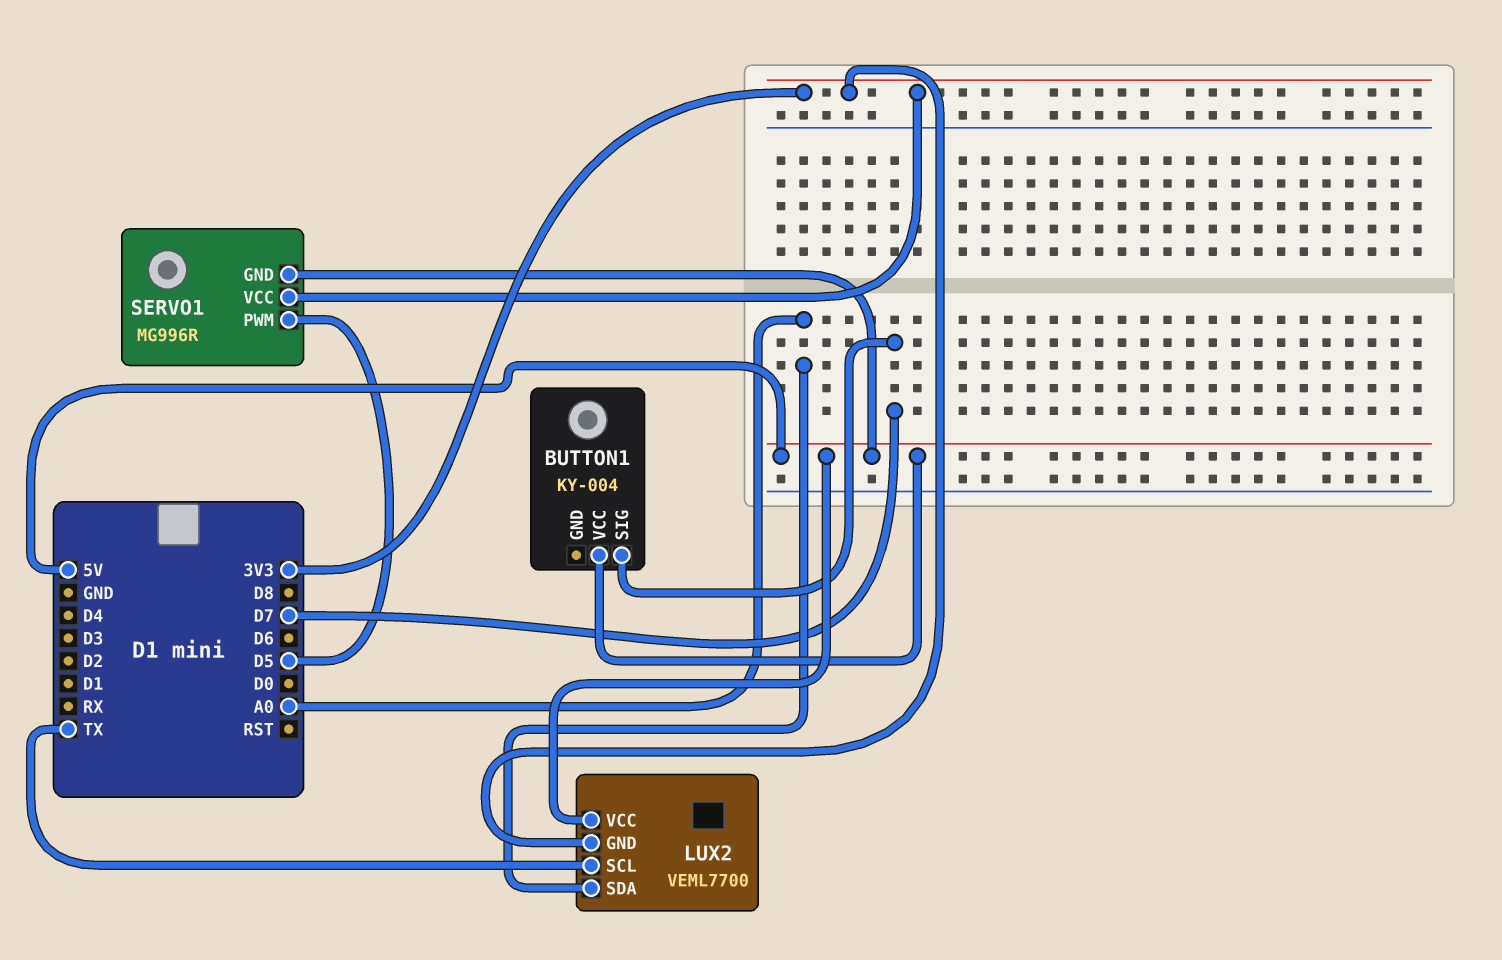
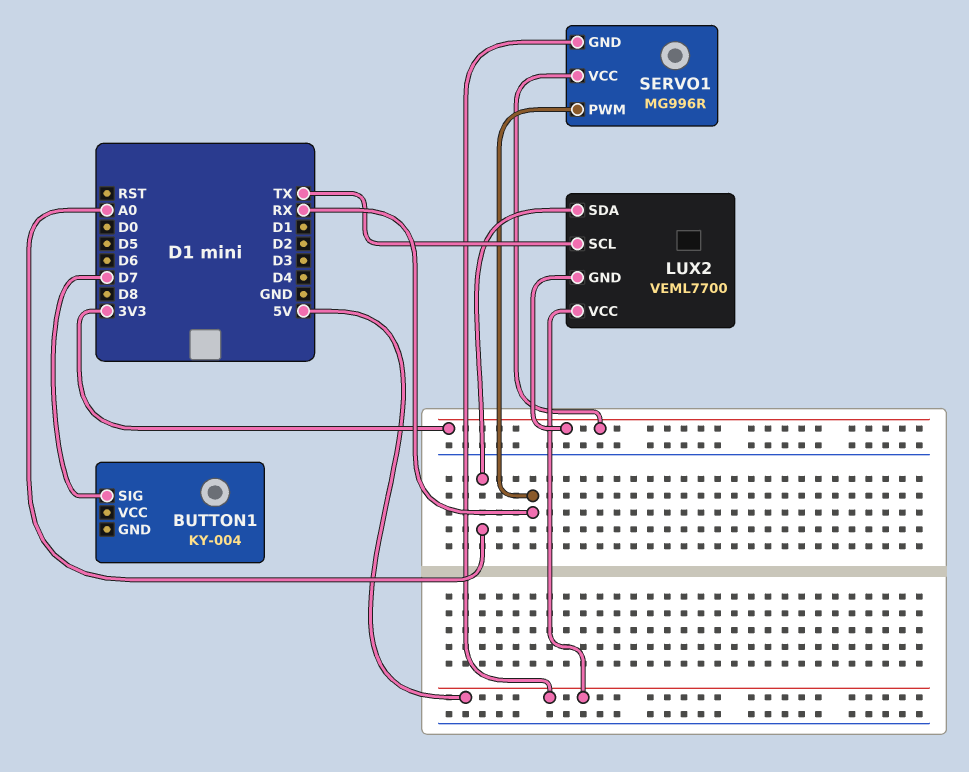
BUTTON1 pin VCC: 5V -> none
SERVO1 pin PWM: D5 -> RX

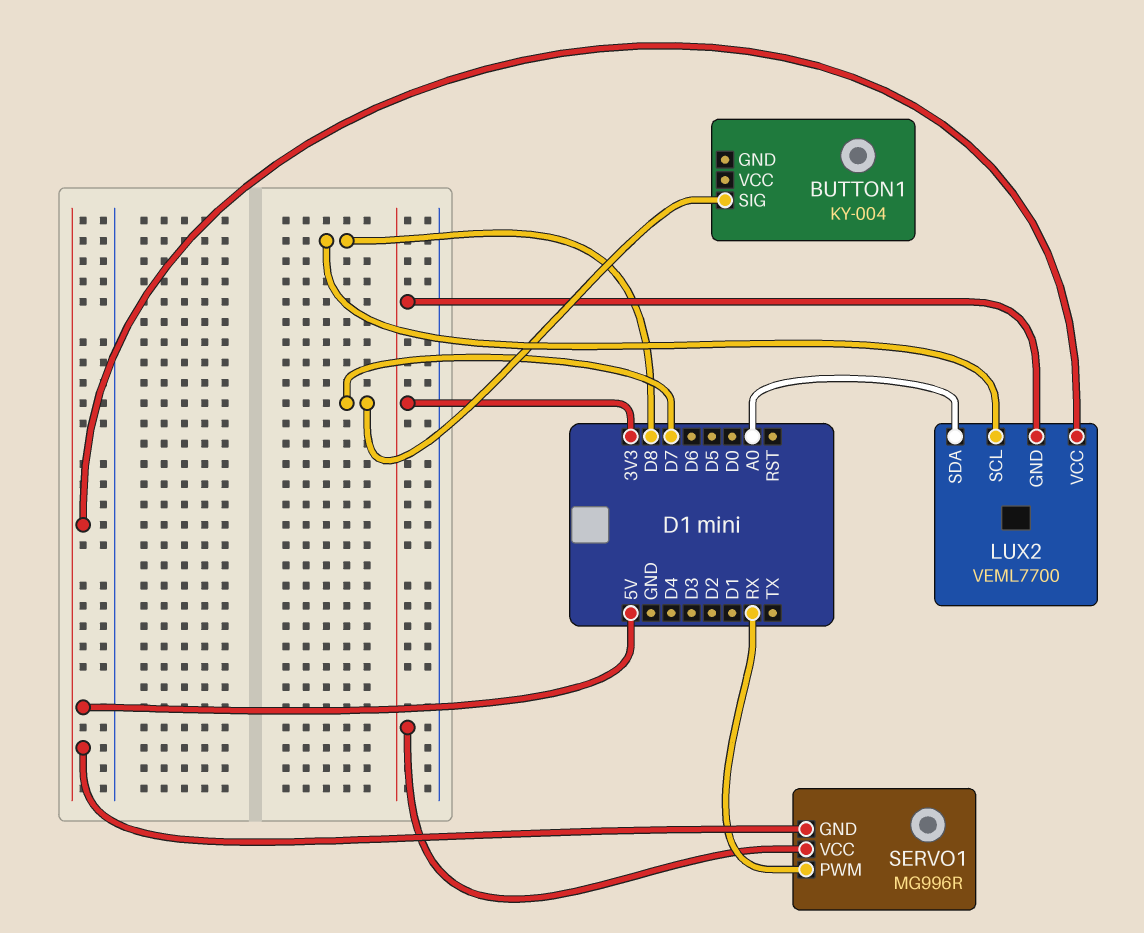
LUX2 pin SCL: TX -> D8

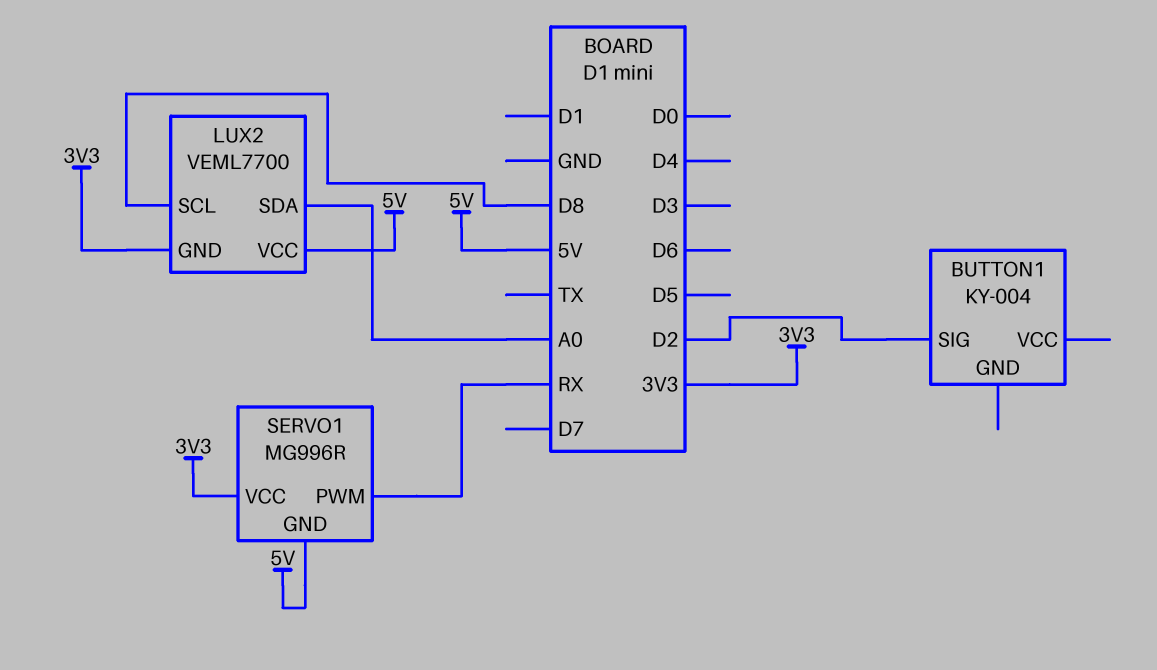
BUTTON1 pin SIG: D7 -> D2

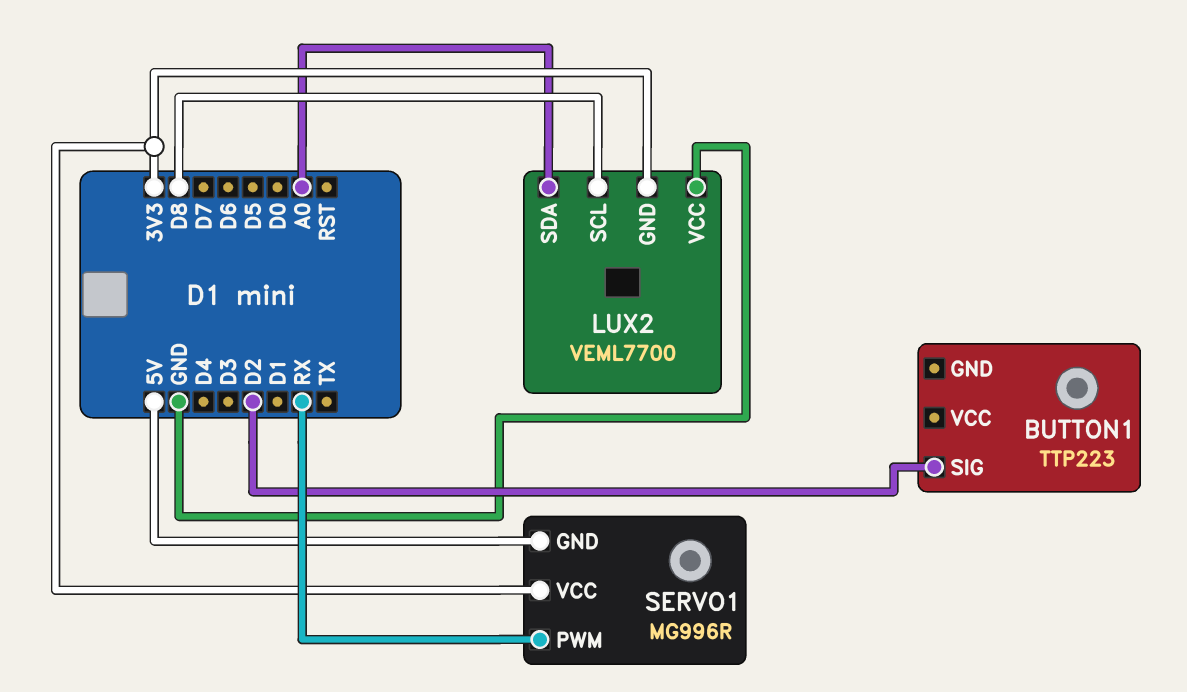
BUTTON1: KY-004 -> TTP223
LUX2 pin VCC: 5V -> GND

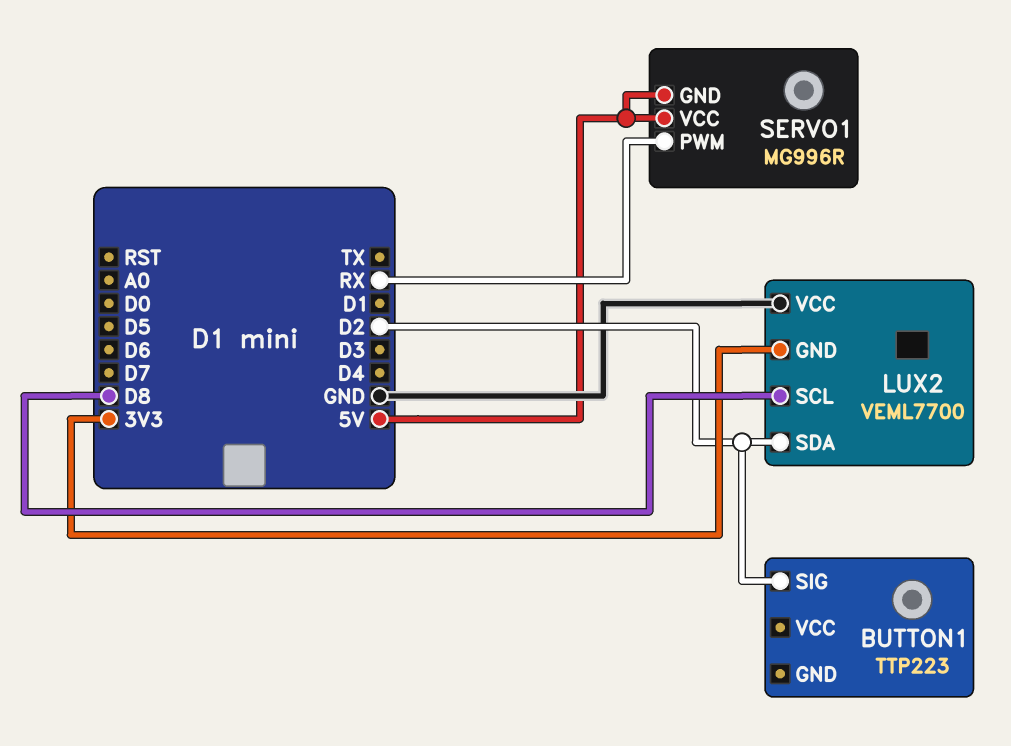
LUX2 pin SDA: A0 -> D2
SERVO1 pin VCC: 3V3 -> 5V

